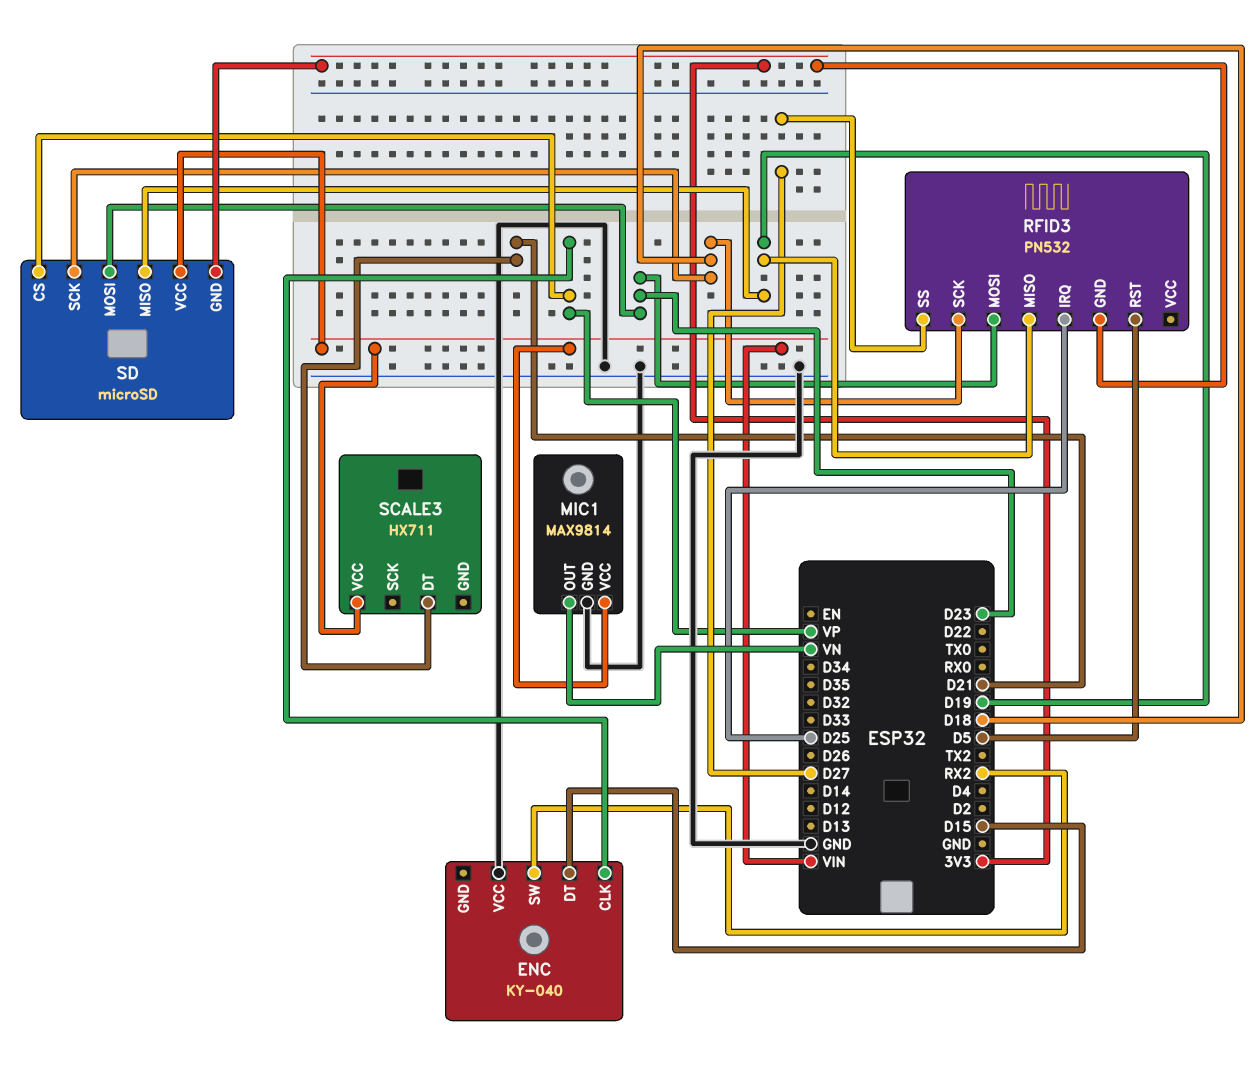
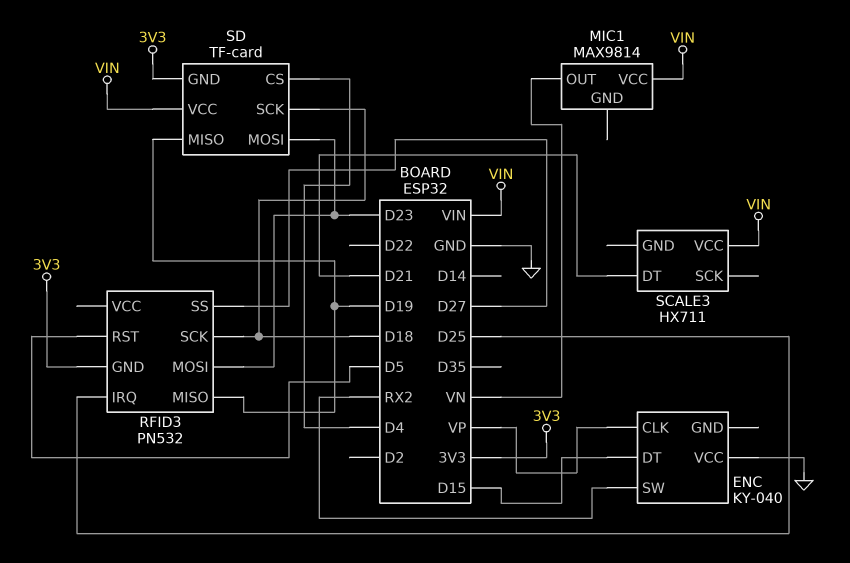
MIC1 pin GND: GND -> none
SD: microSD -> TF-card
SD pin CS: VP -> D4

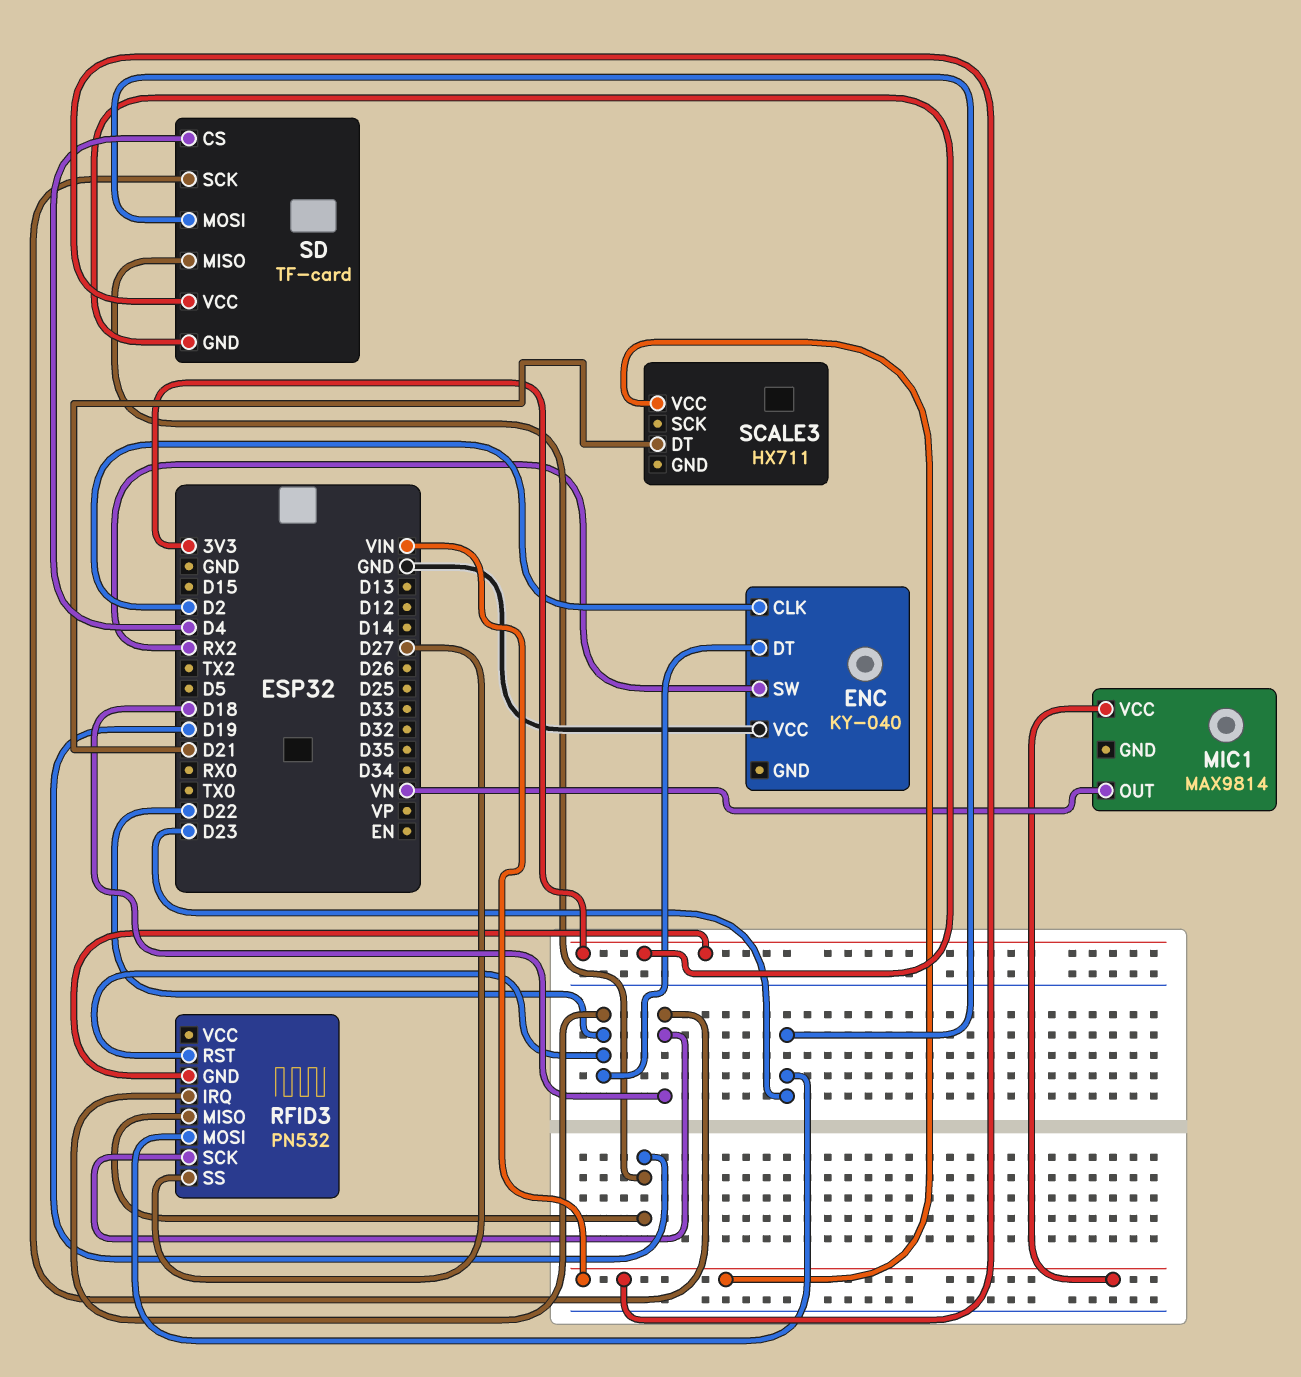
ENC pin CLK: VP -> D2
ENC pin DT: D15 -> D22
RFID3 pin IRQ: D25 -> D22
RFID3 pin RST: D5 -> D22

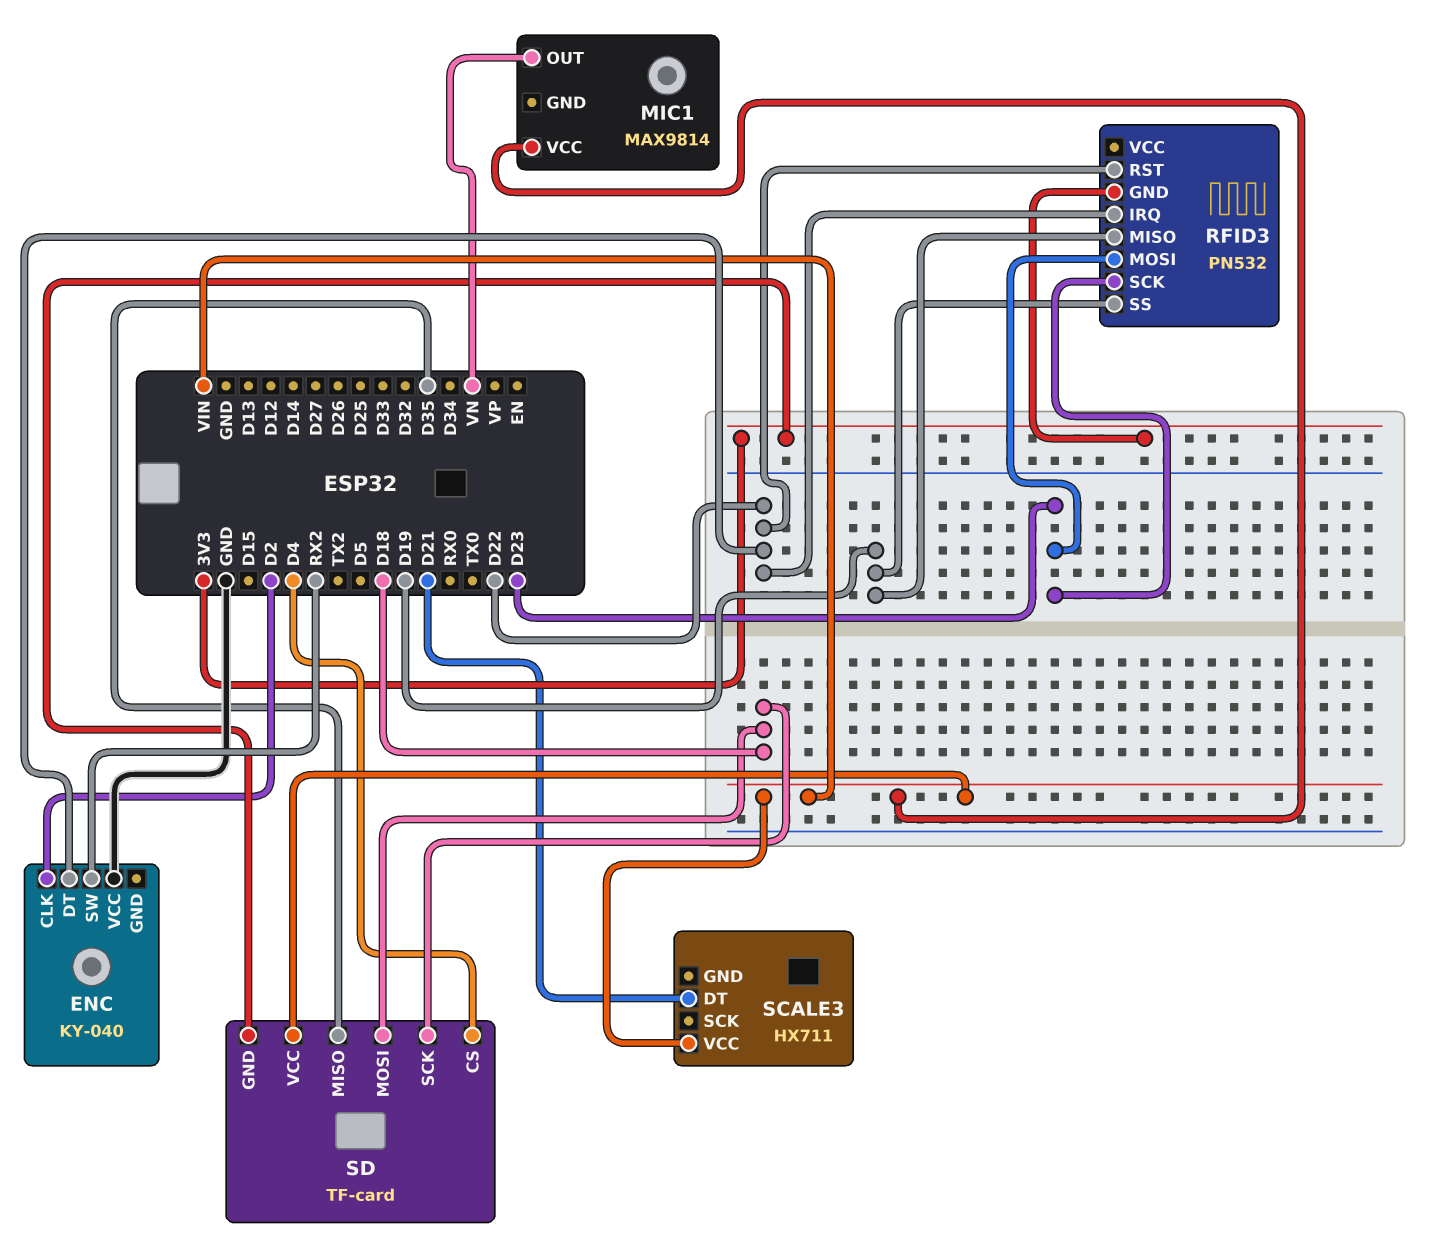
RFID3 pin SCK: D18 -> D23
RFID3 pin SS: D27 -> D19
SD pin MISO: D19 -> D35
SD pin MOSI: D23 -> D18

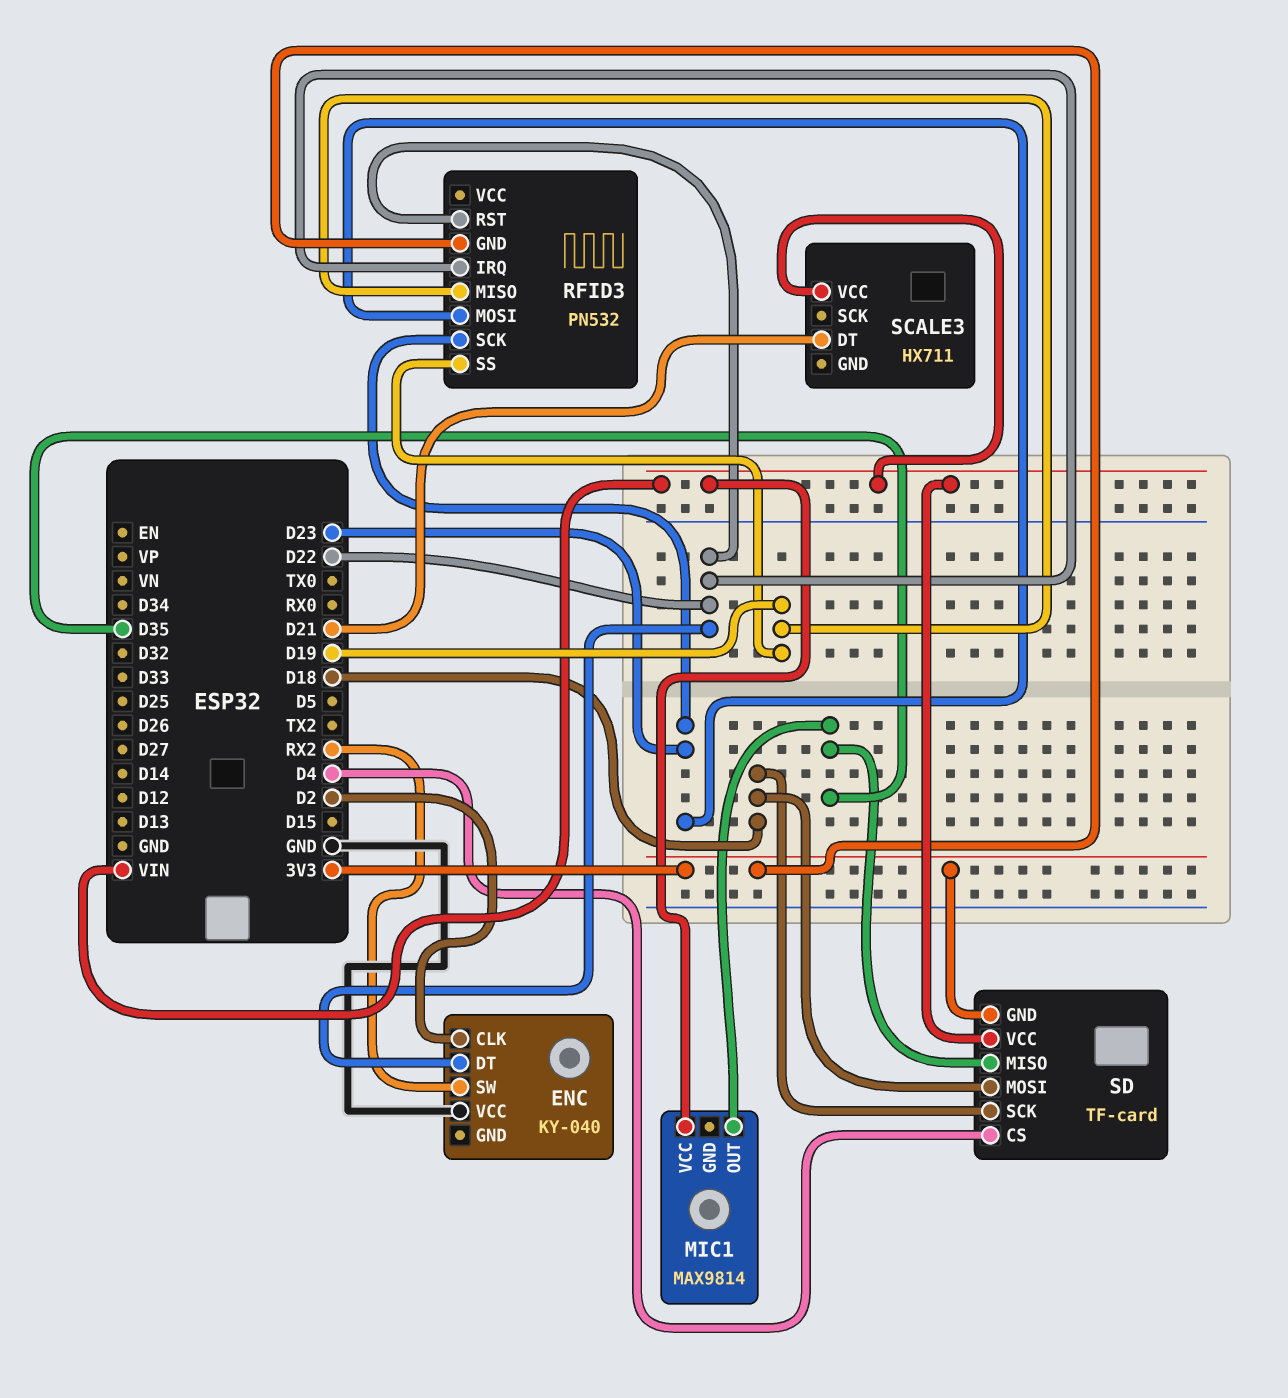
MIC1 pin OUT: VN -> D35

